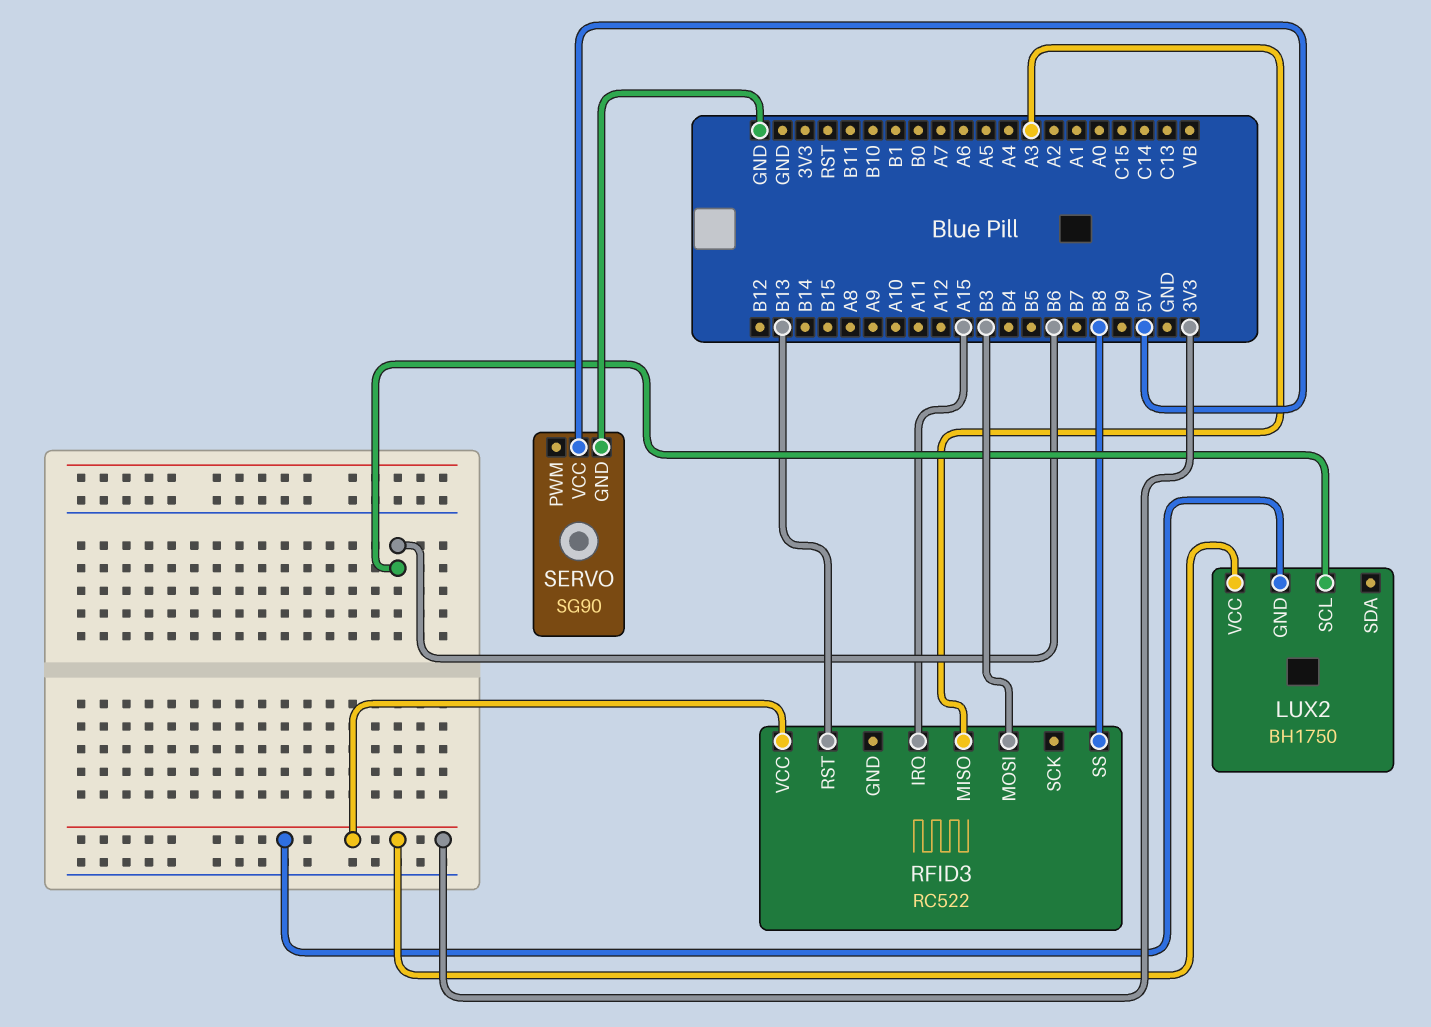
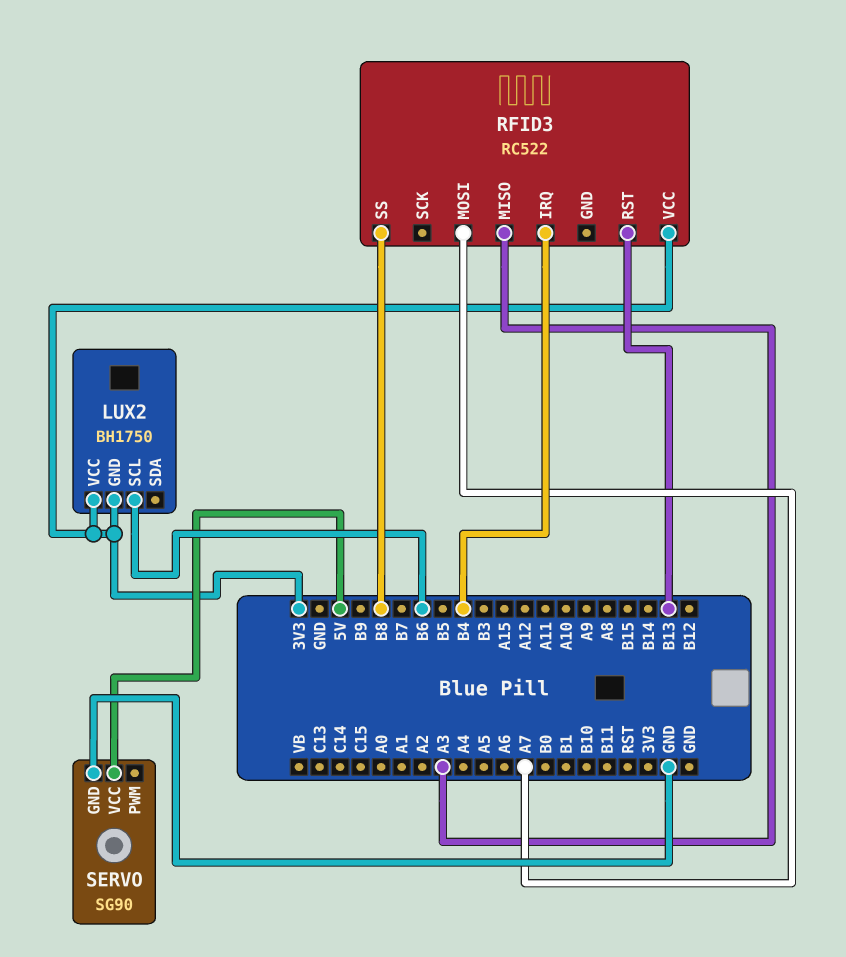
RFID3 pin IRQ: A15 -> B4
RFID3 pin MOSI: B3 -> A7

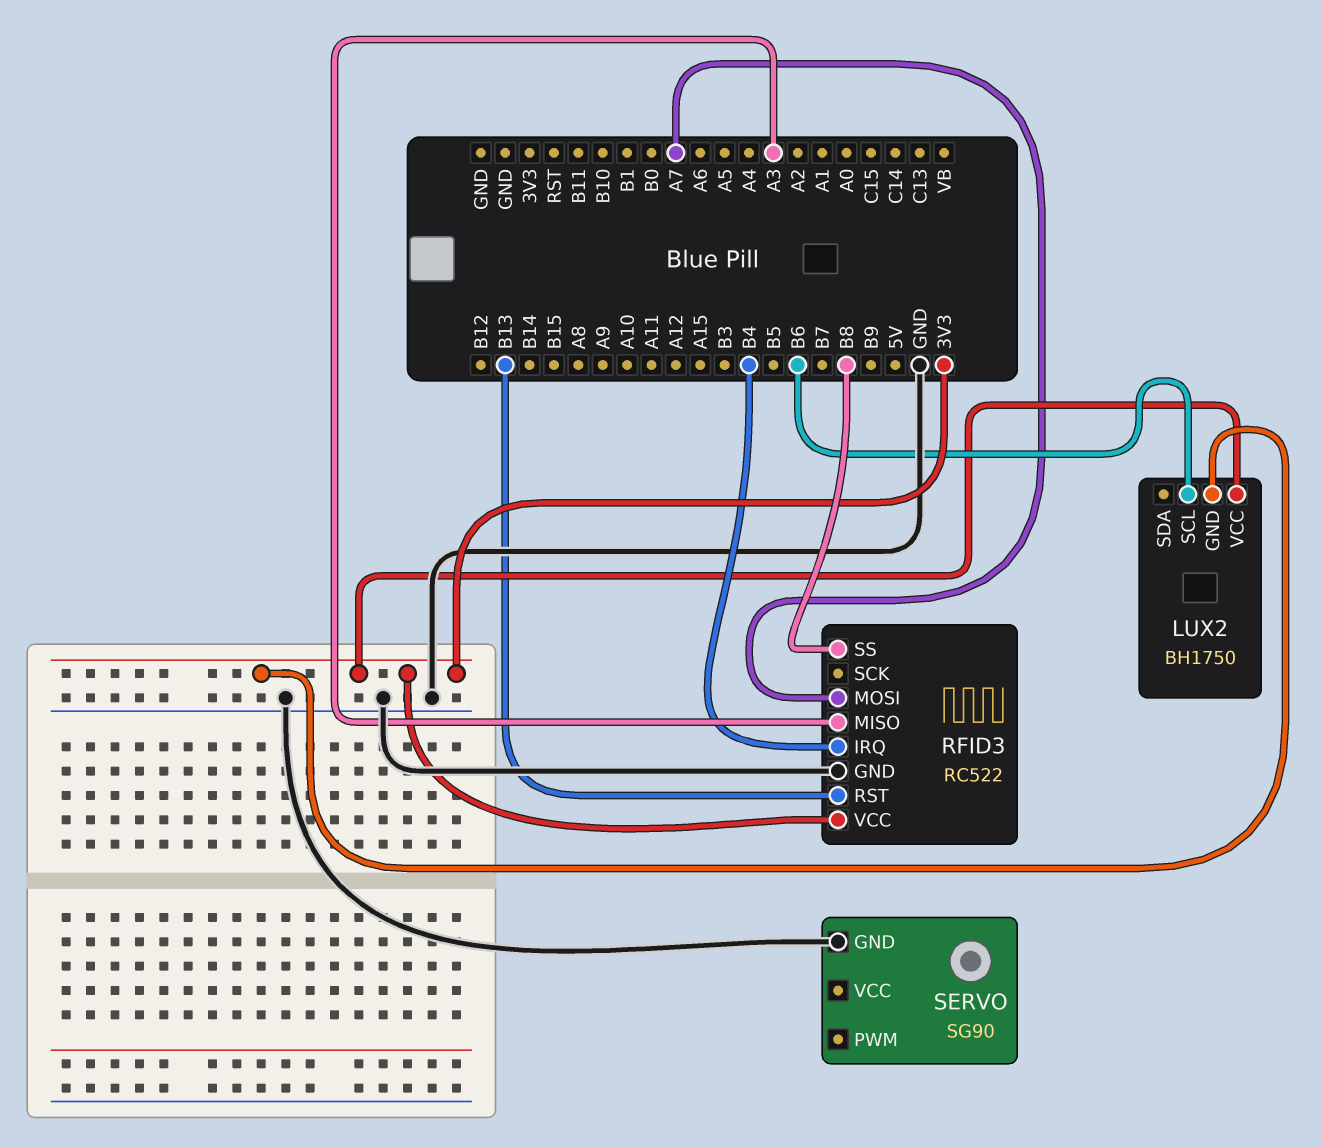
RFID3 pin GND: none -> GND
SERVO pin VCC: 5V -> none

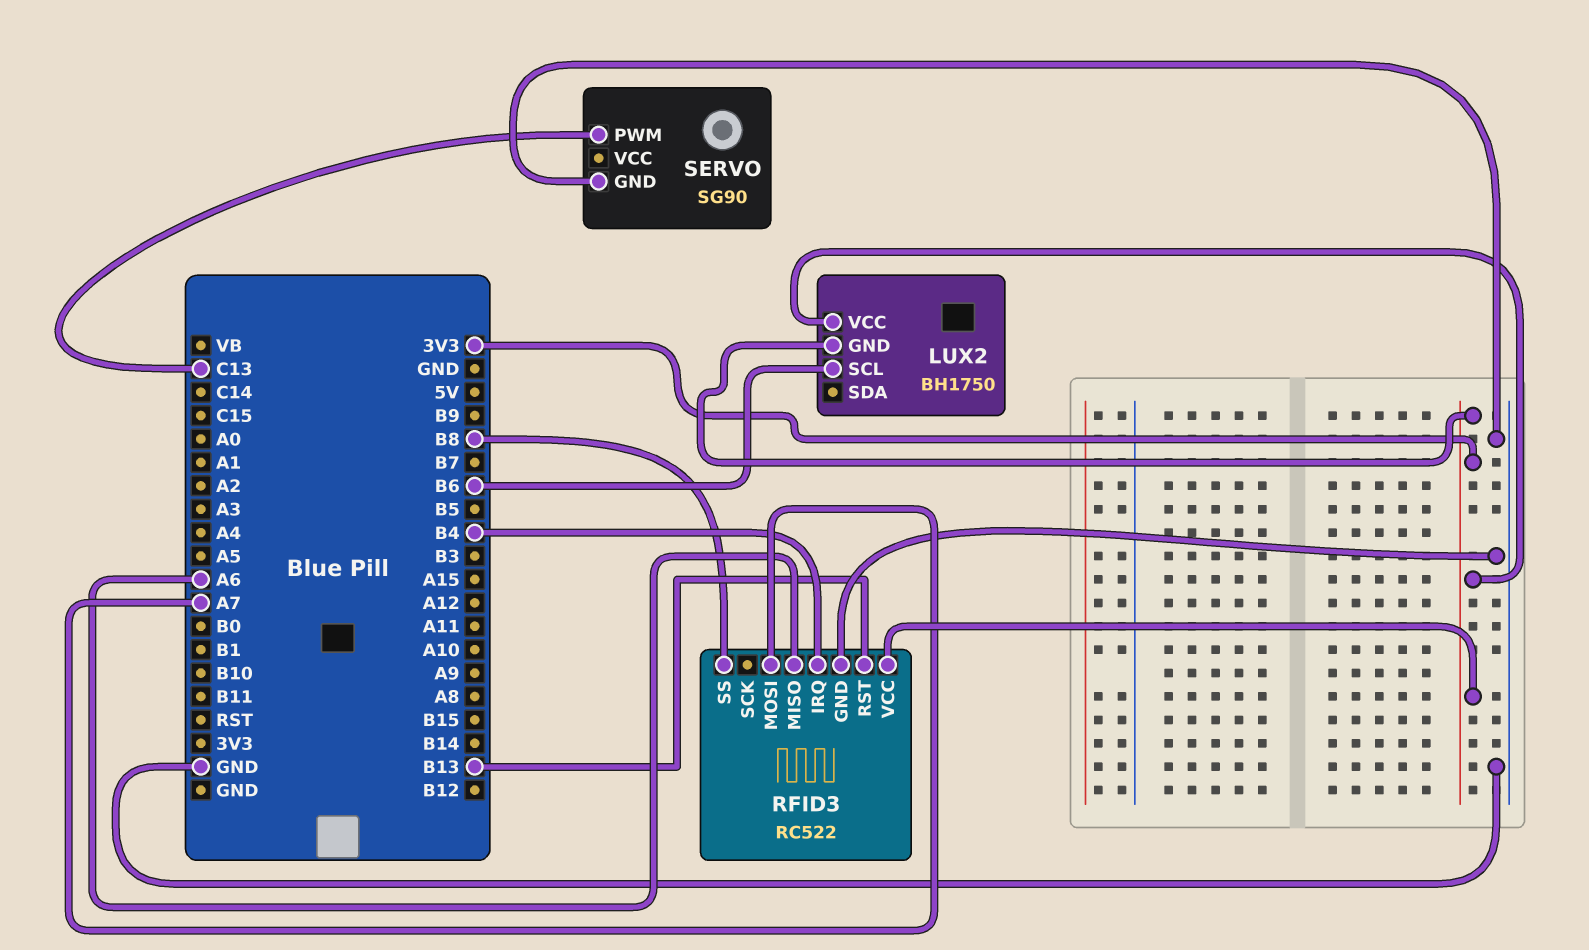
RFID3 pin MISO: A3 -> A6
SERVO pin PWM: none -> C13

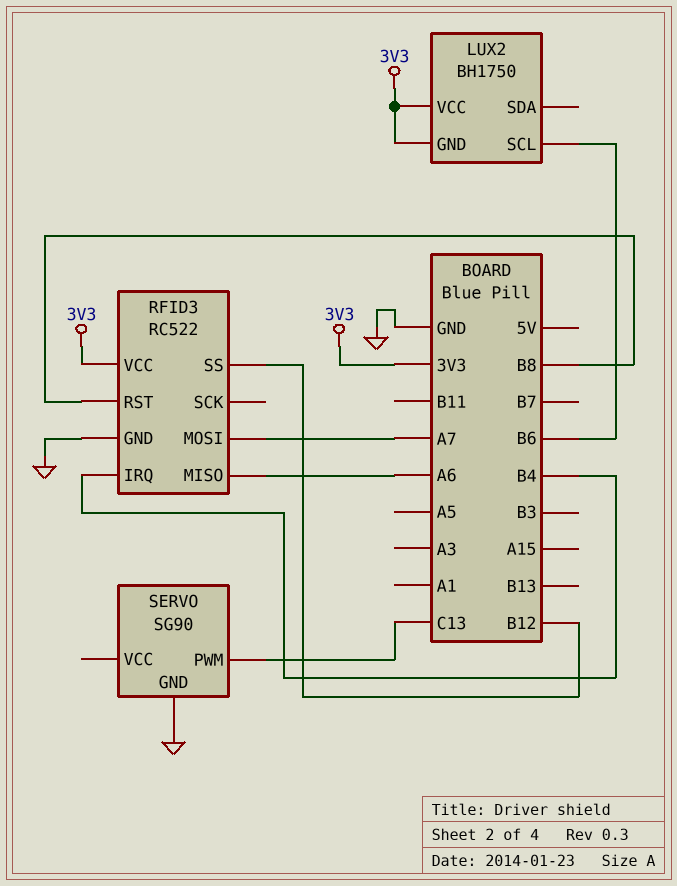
RFID3 pin RST: B13 -> B8
RFID3 pin SS: B8 -> B12

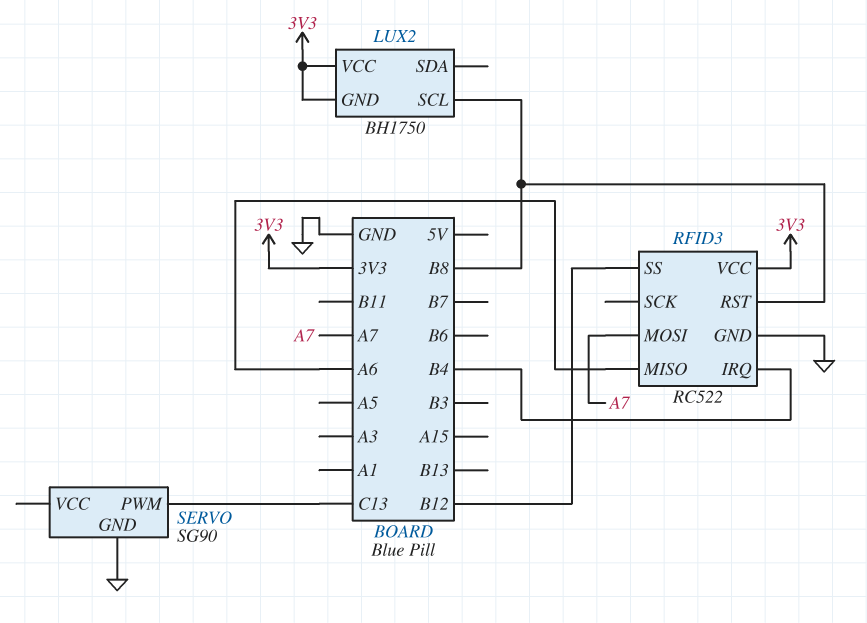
LUX2 pin SCL: B6 -> B8

